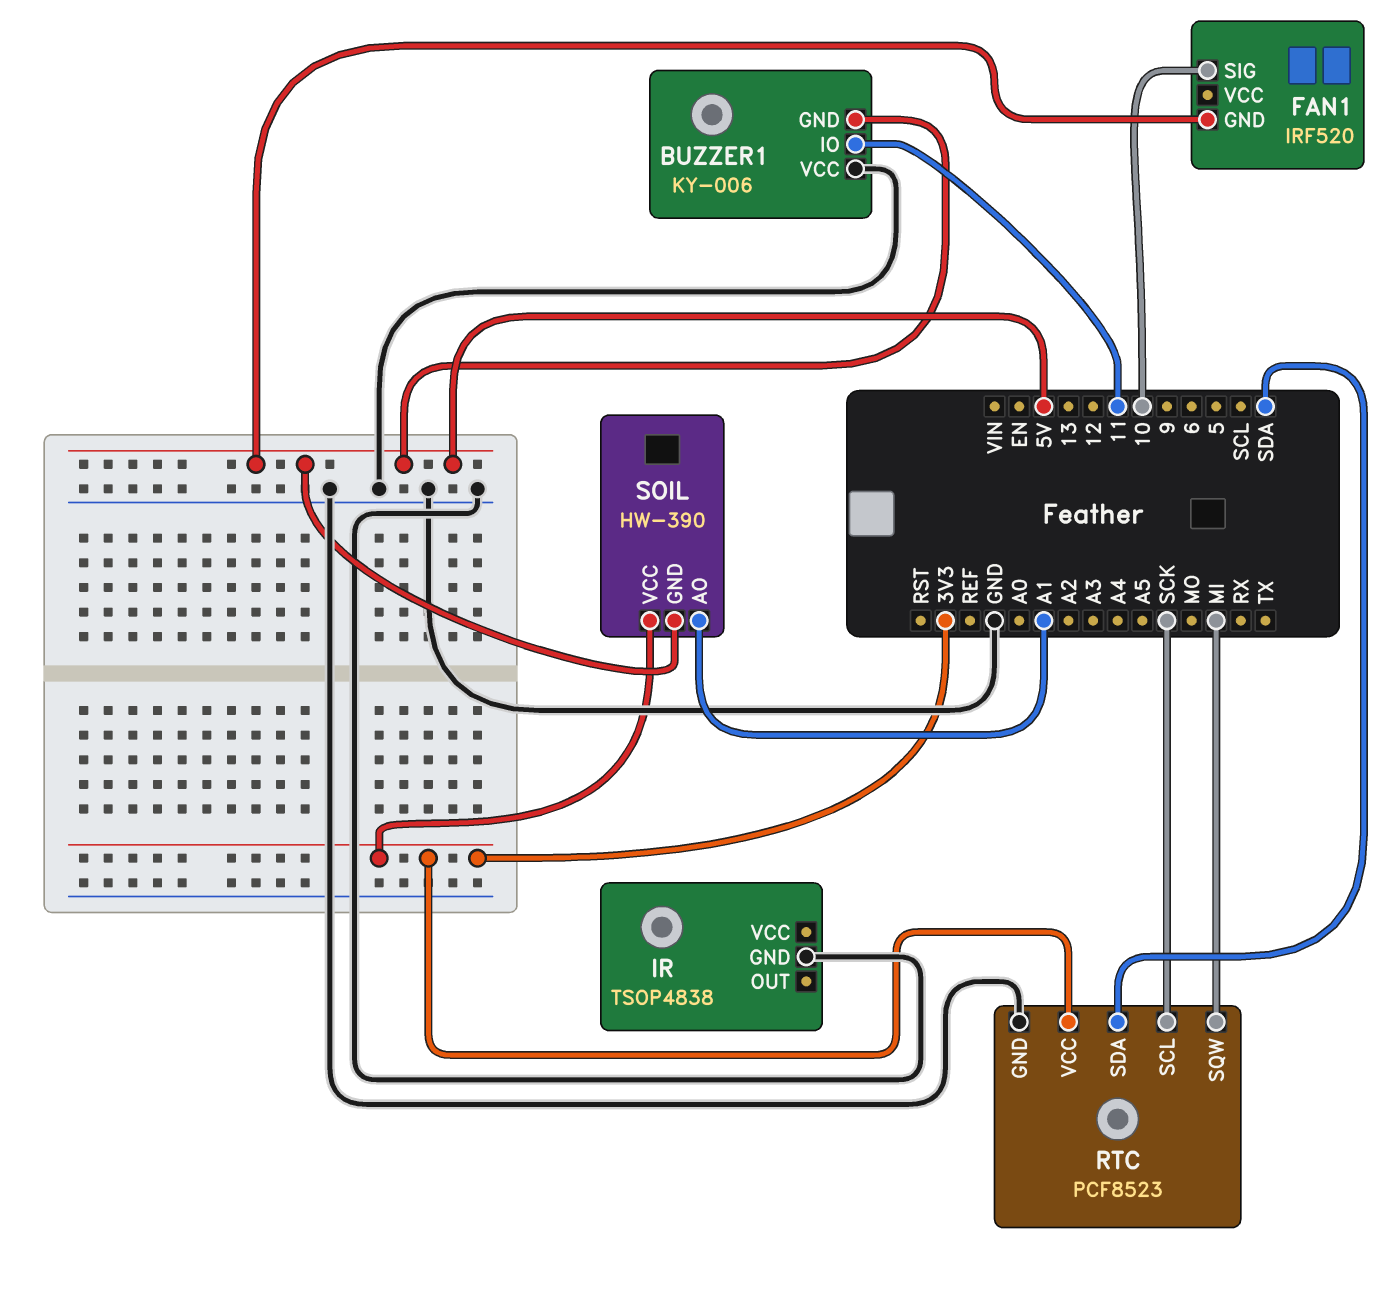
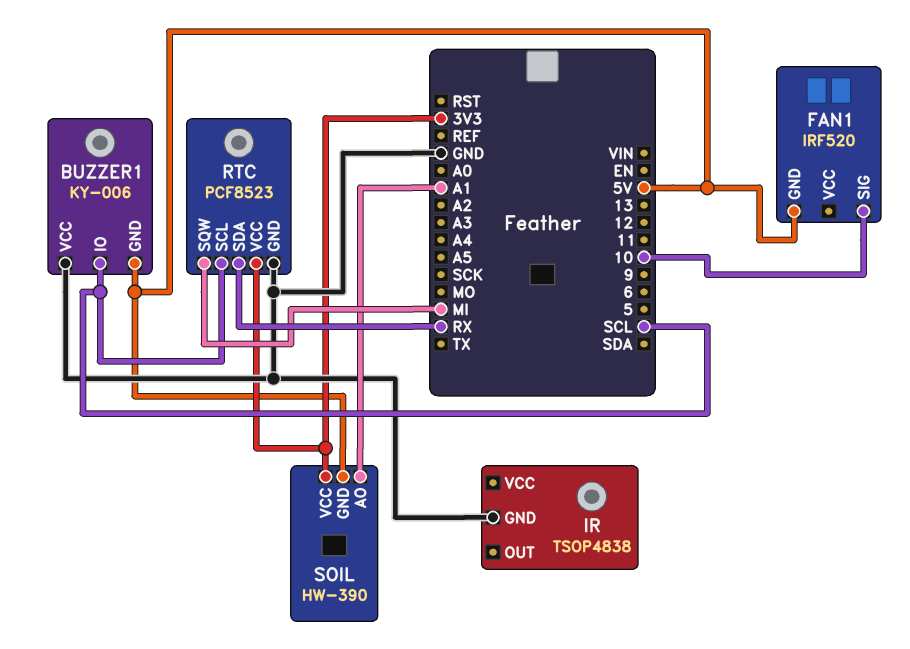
BUZZER1 pin IO: 11 -> SCL
RTC pin SCL: SCK -> SCL
RTC pin SDA: SDA -> RX

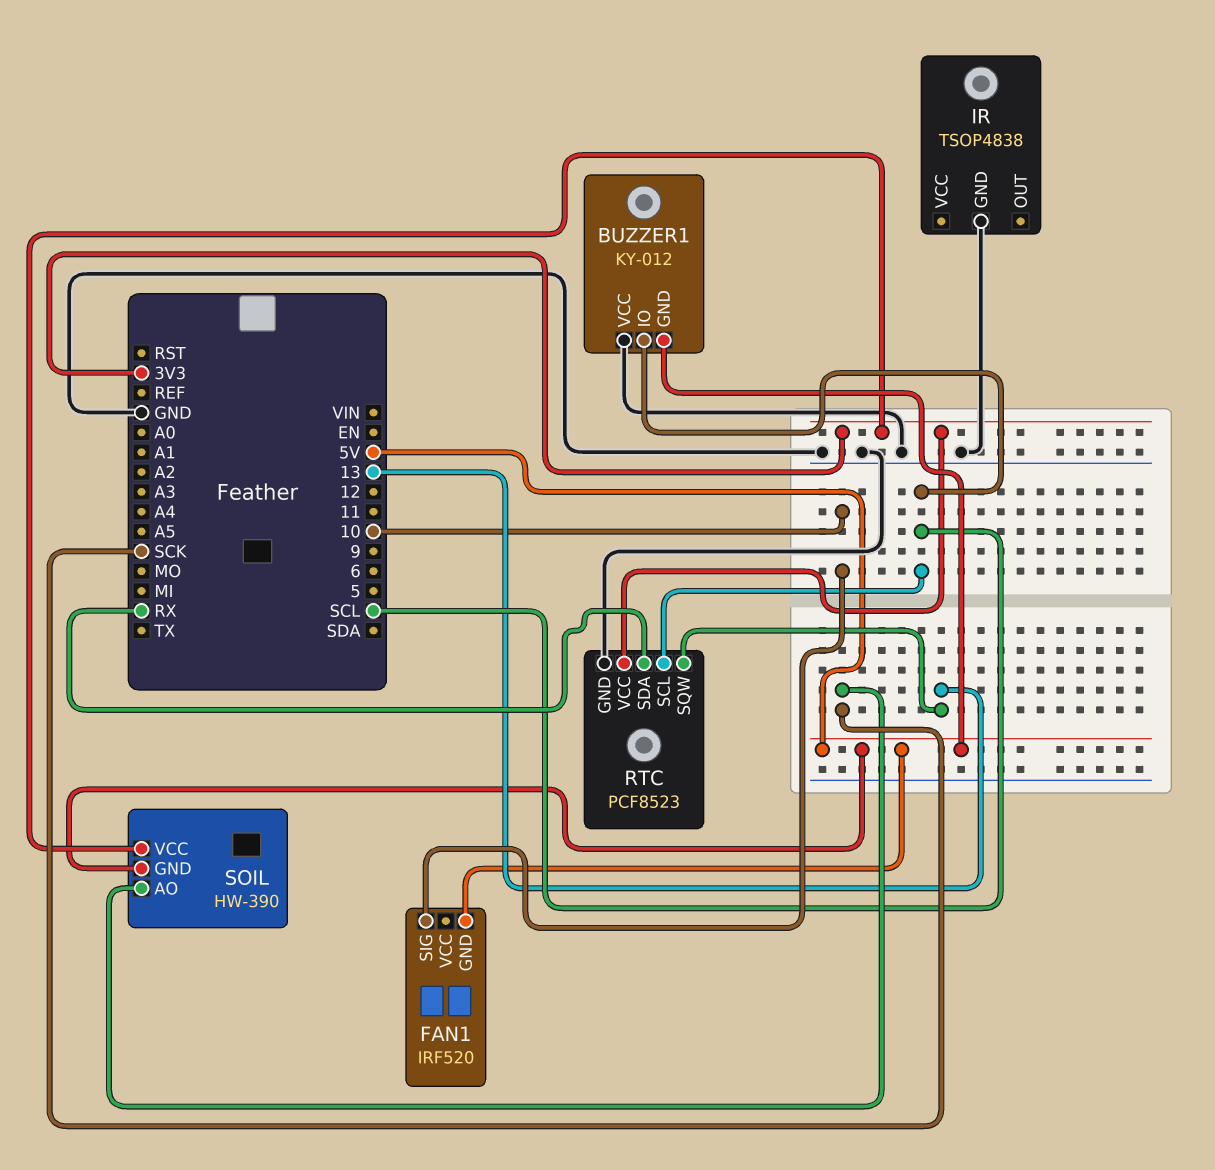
BUZZER1: KY-006 -> KY-012
RTC pin SQW: MI -> 13
SOIL pin AO: A1 -> SCK

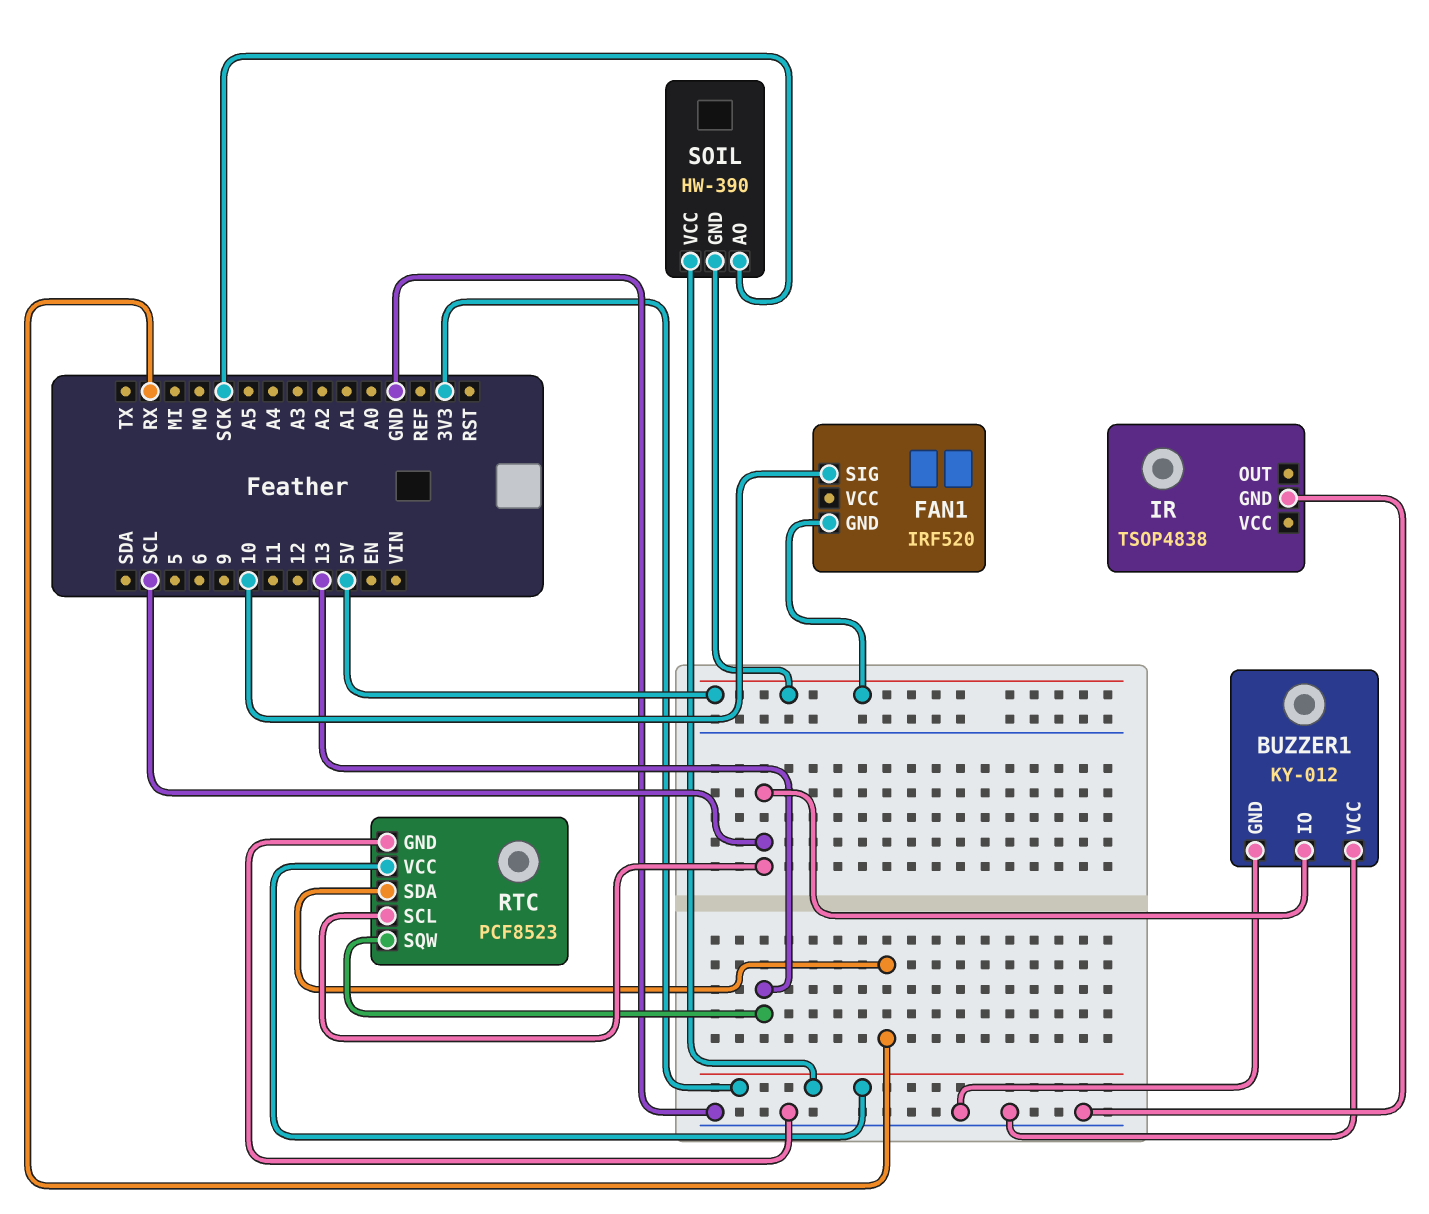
BUZZER1 pin GND: 5V -> GND

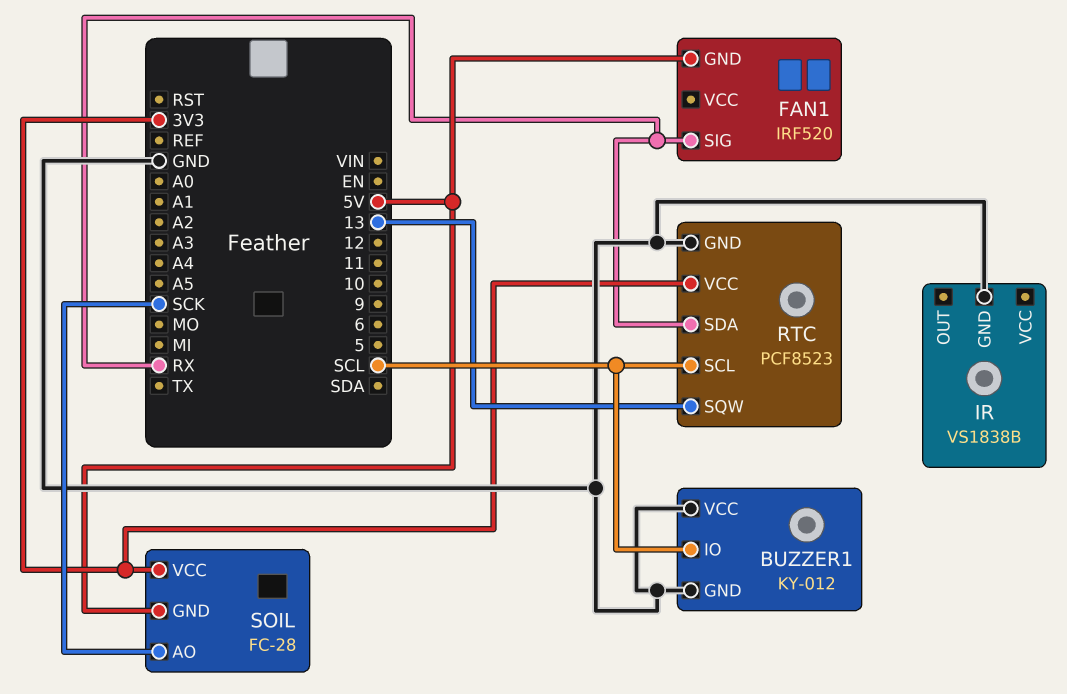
FAN1 pin SIG: 10 -> RX
IR: TSOP4838 -> VS1838B
SOIL: HW-390 -> FC-28

